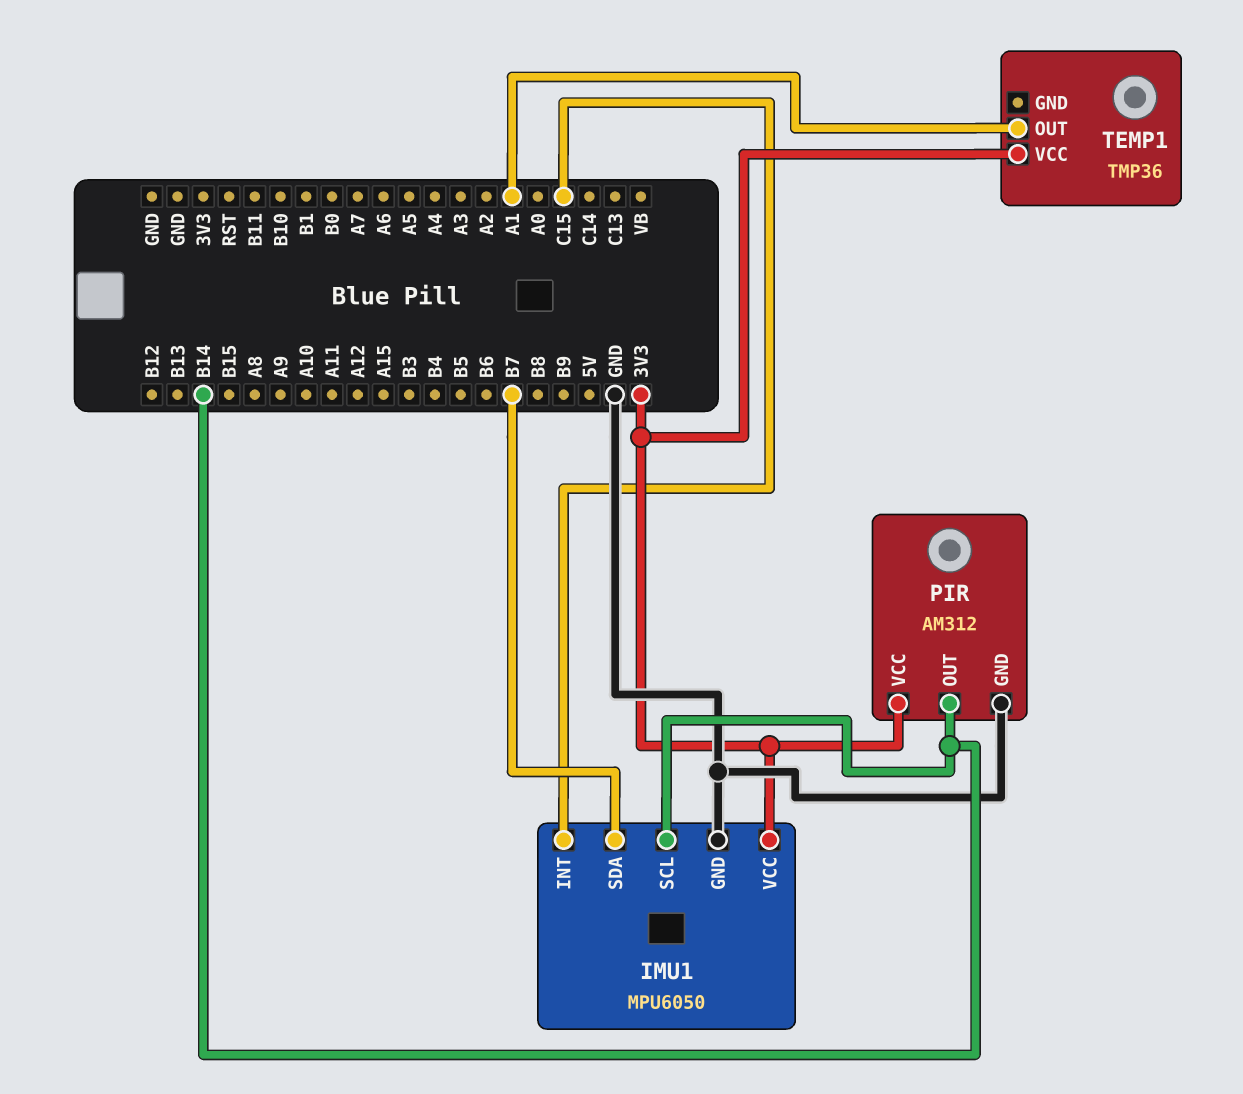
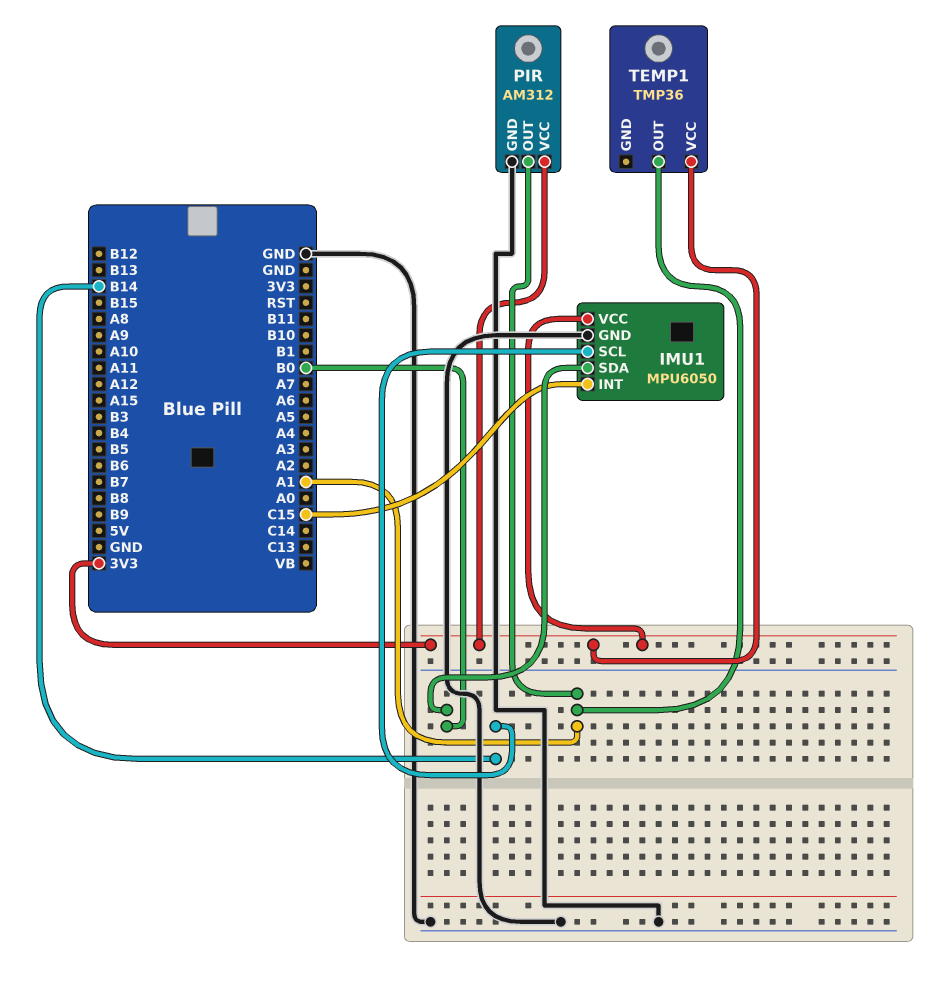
IMU1 pin SDA: B7 -> B0
PIR pin OUT: B14 -> A1

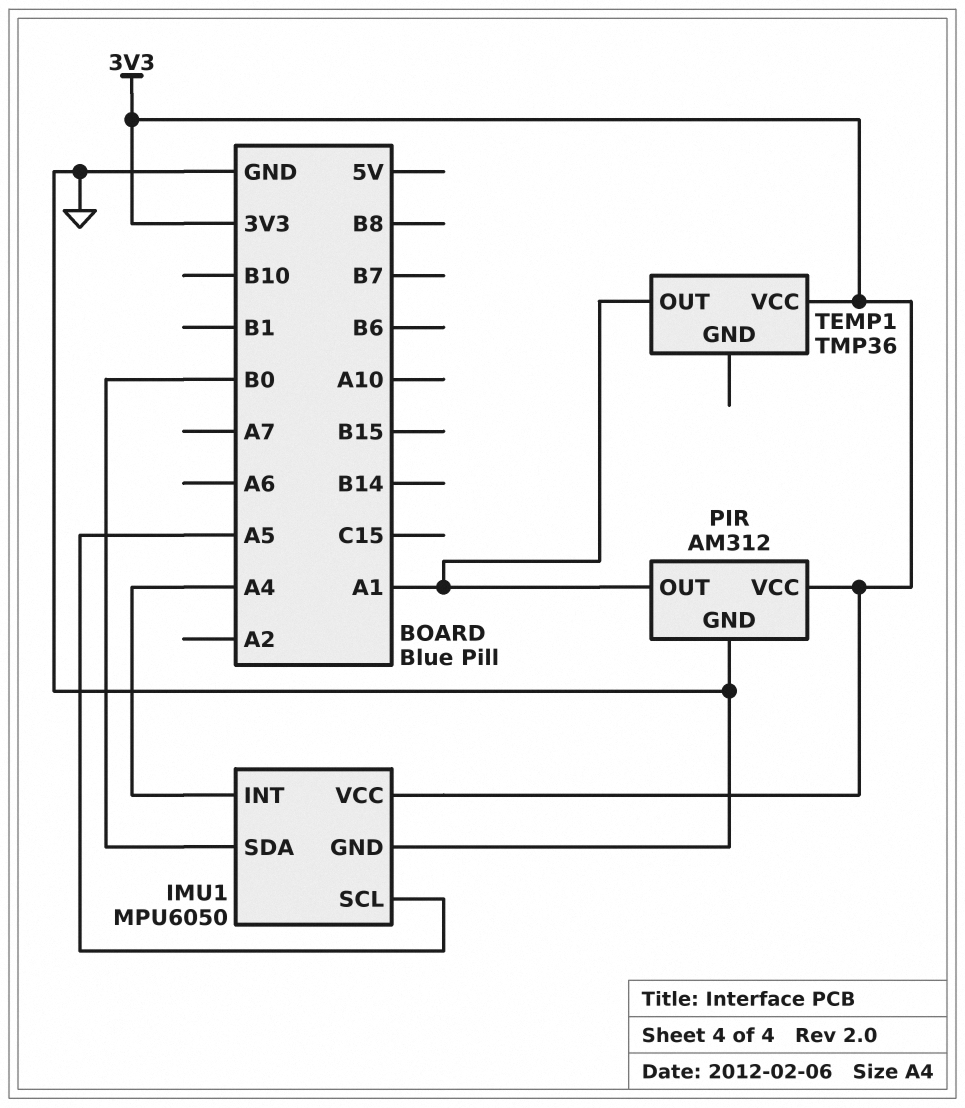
IMU1 pin INT: C15 -> A4
IMU1 pin SCL: B14 -> A5

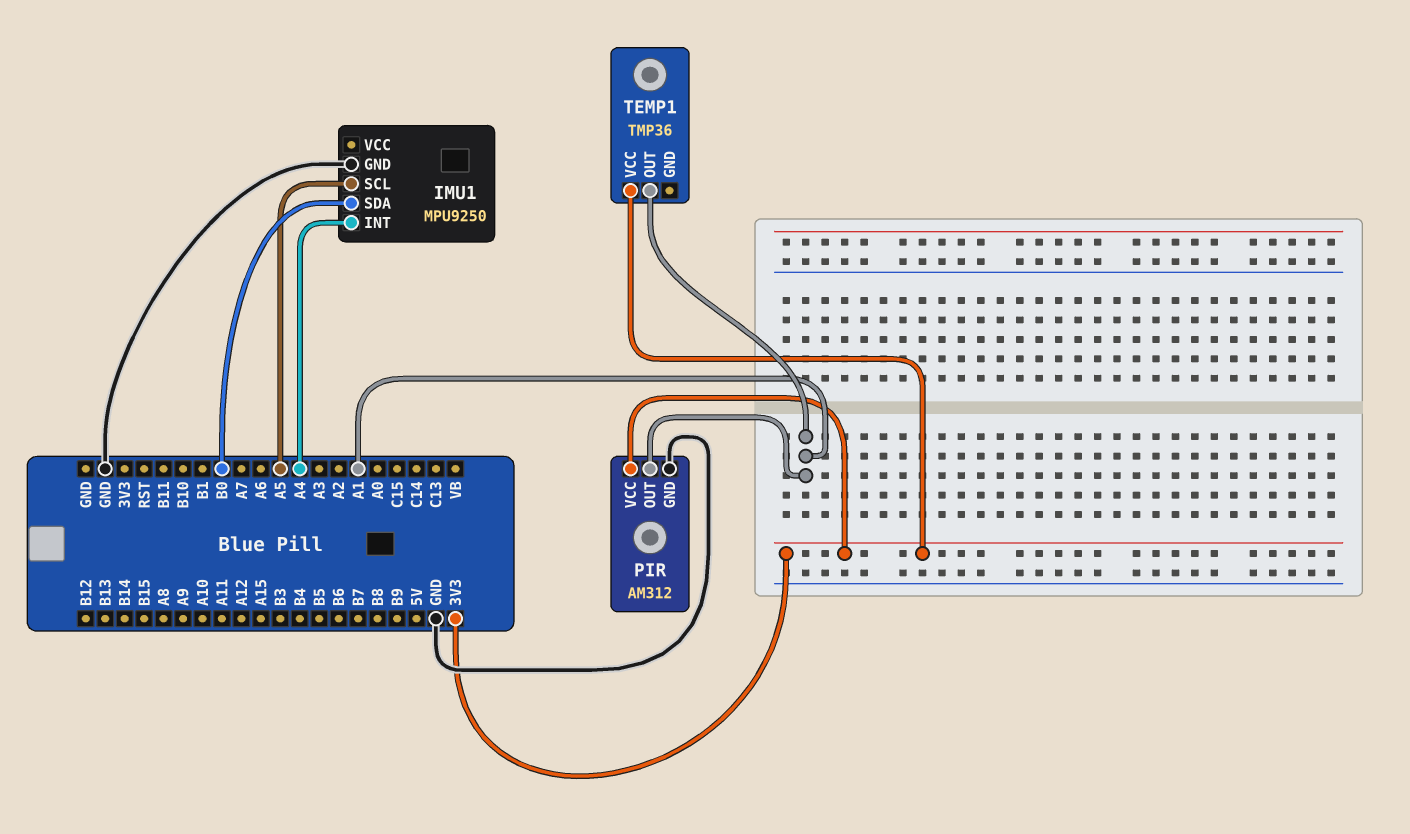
IMU1: MPU6050 -> MPU9250
IMU1 pin VCC: 3V3 -> none

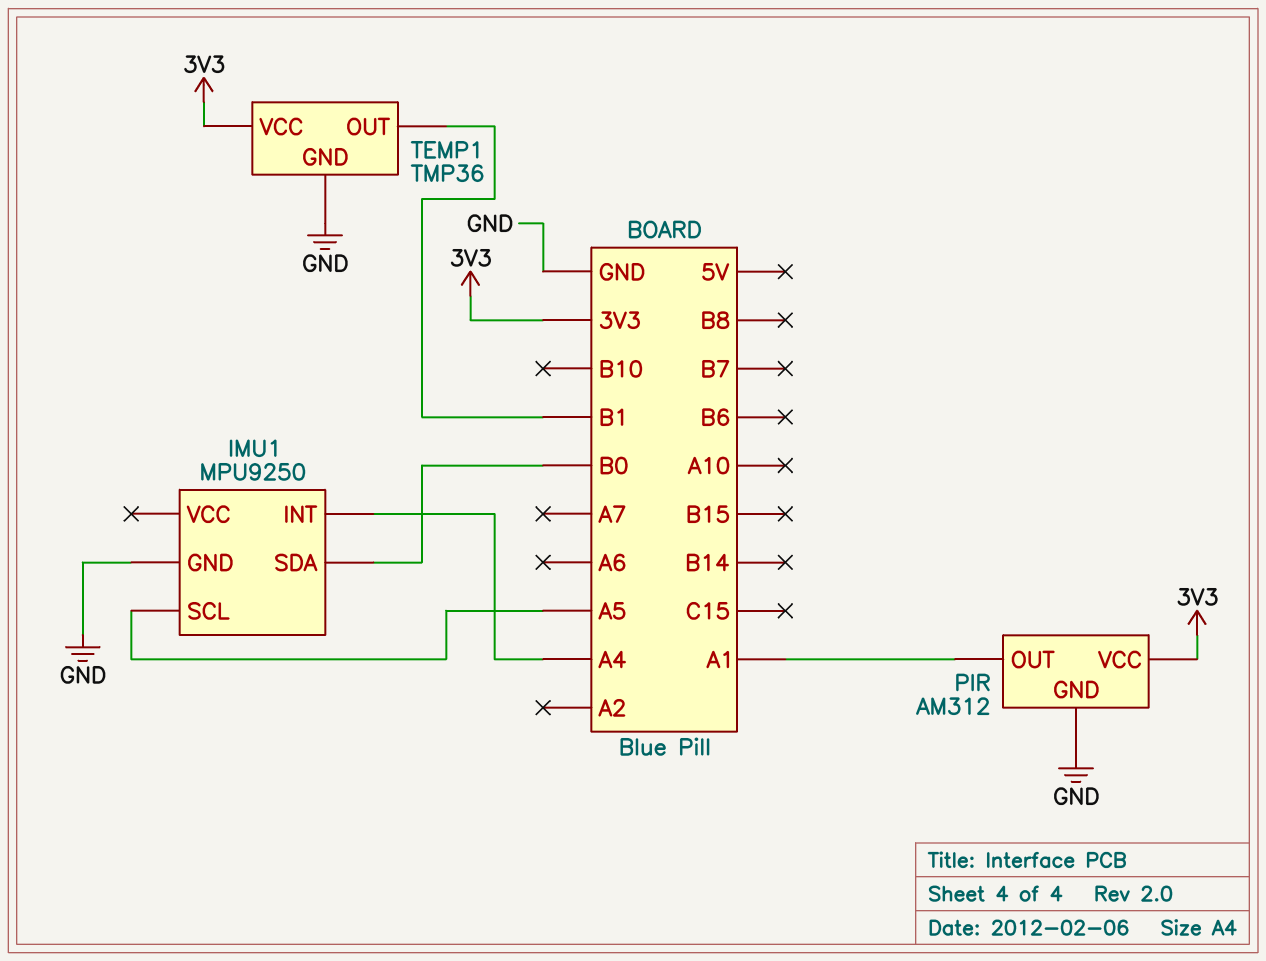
TEMP1 pin GND: none -> GND
TEMP1 pin OUT: A1 -> B1

